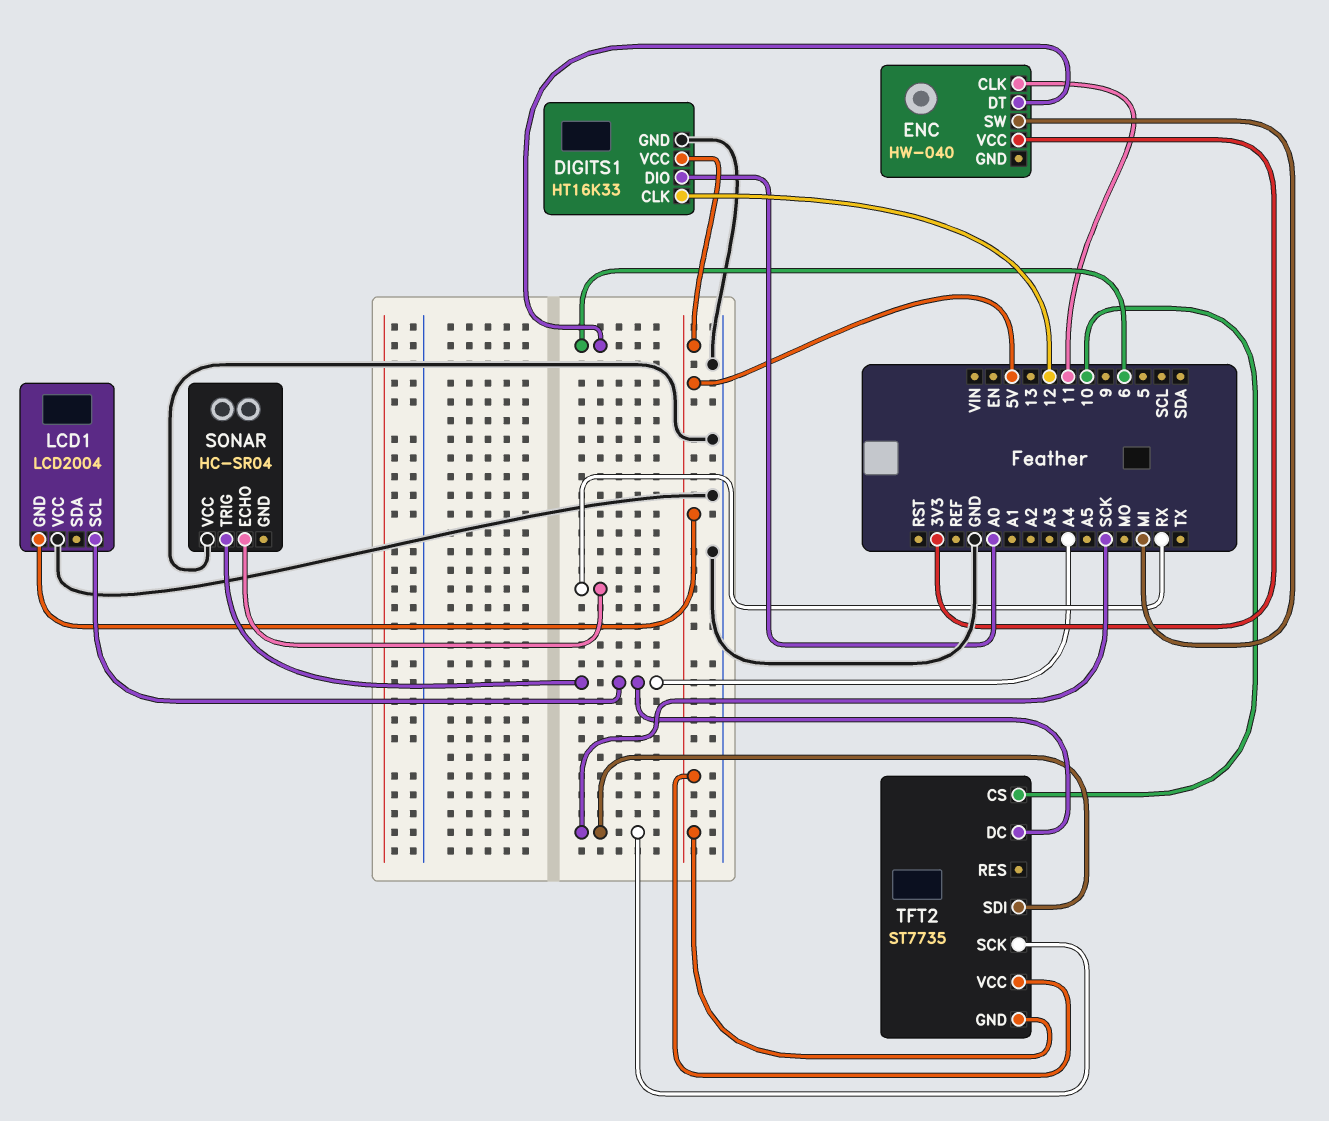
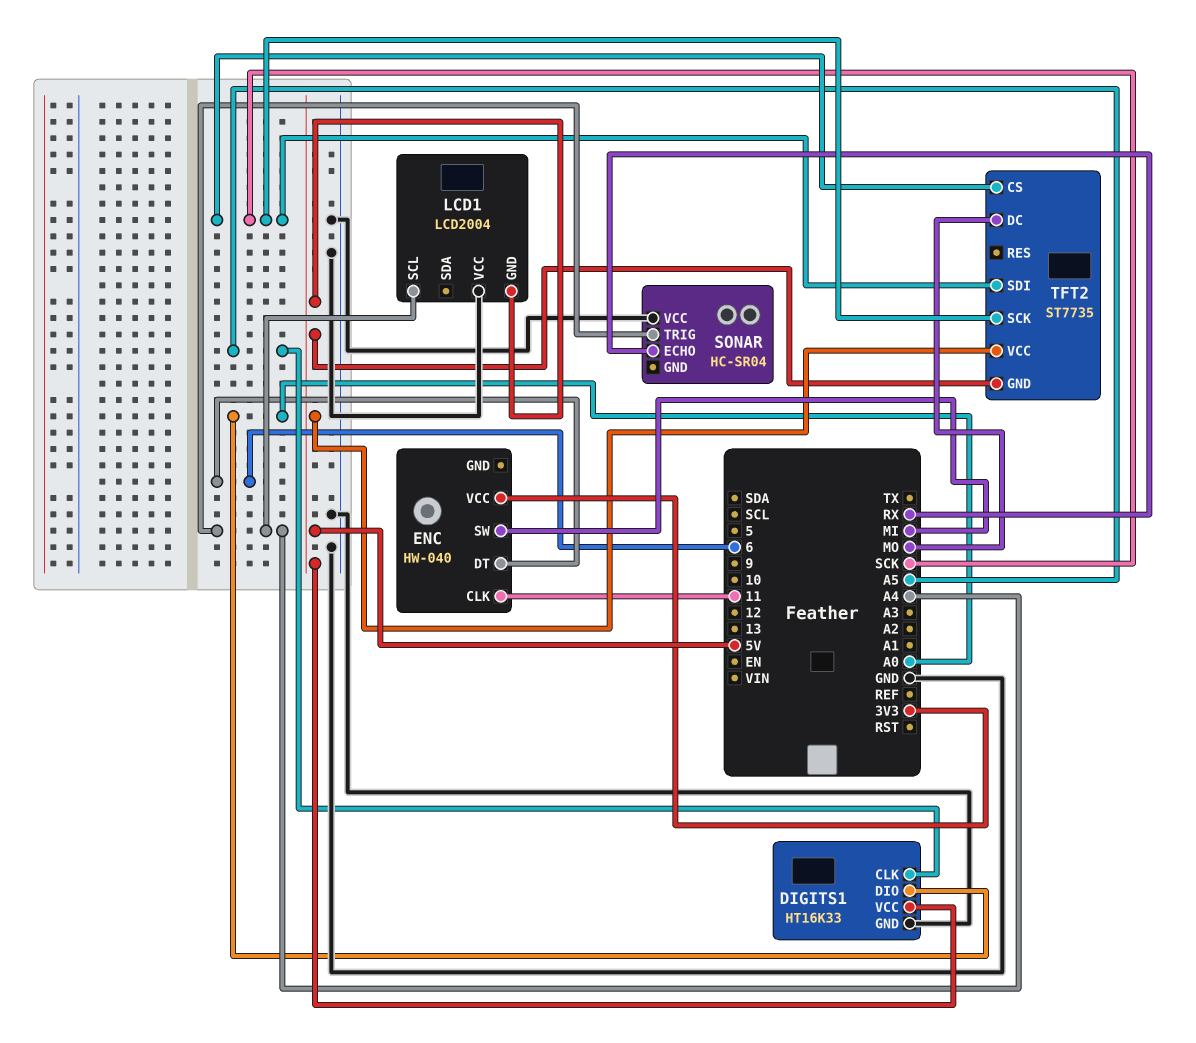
DIGITS1 pin CLK: 12 -> A5
TFT2 pin CS: 10 -> SCK
TFT2 pin DC: A4 -> MO

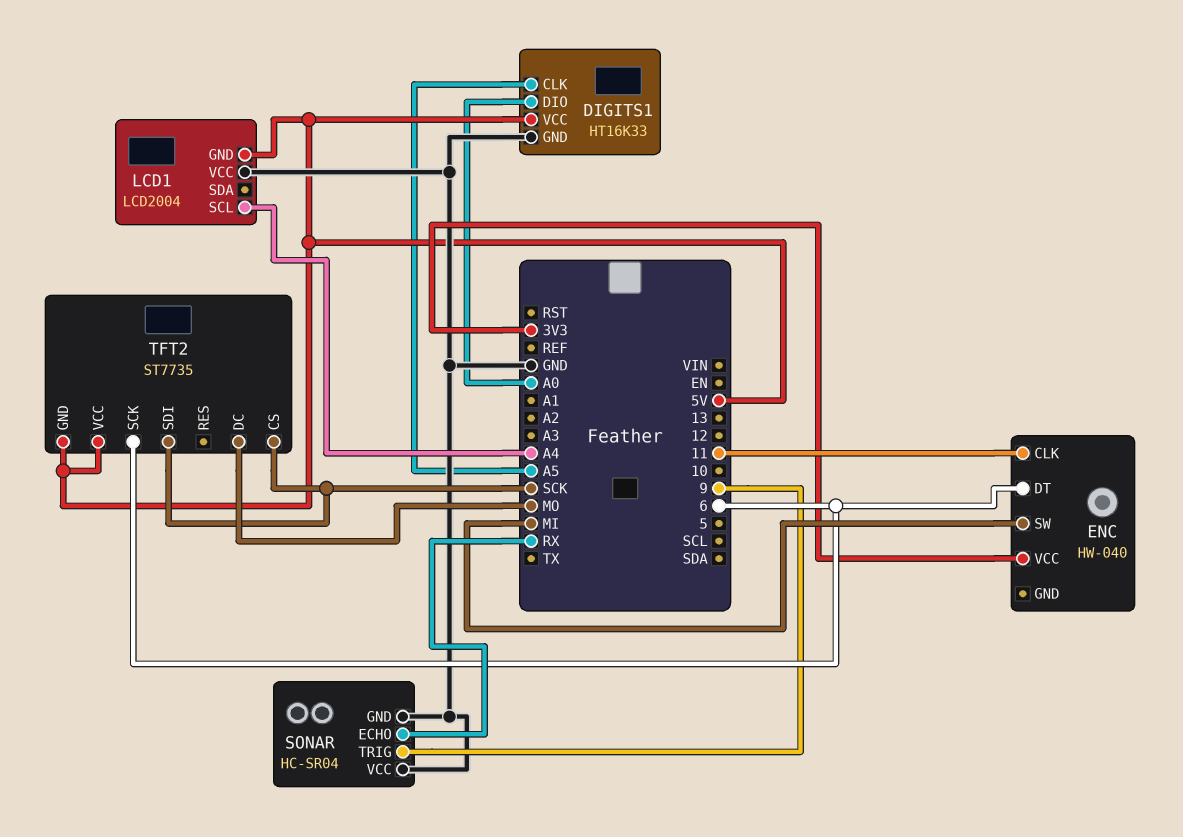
SONAR pin GND: none -> GND
SONAR pin TRIG: A4 -> 9
TFT2 pin SCK: SCK -> 6

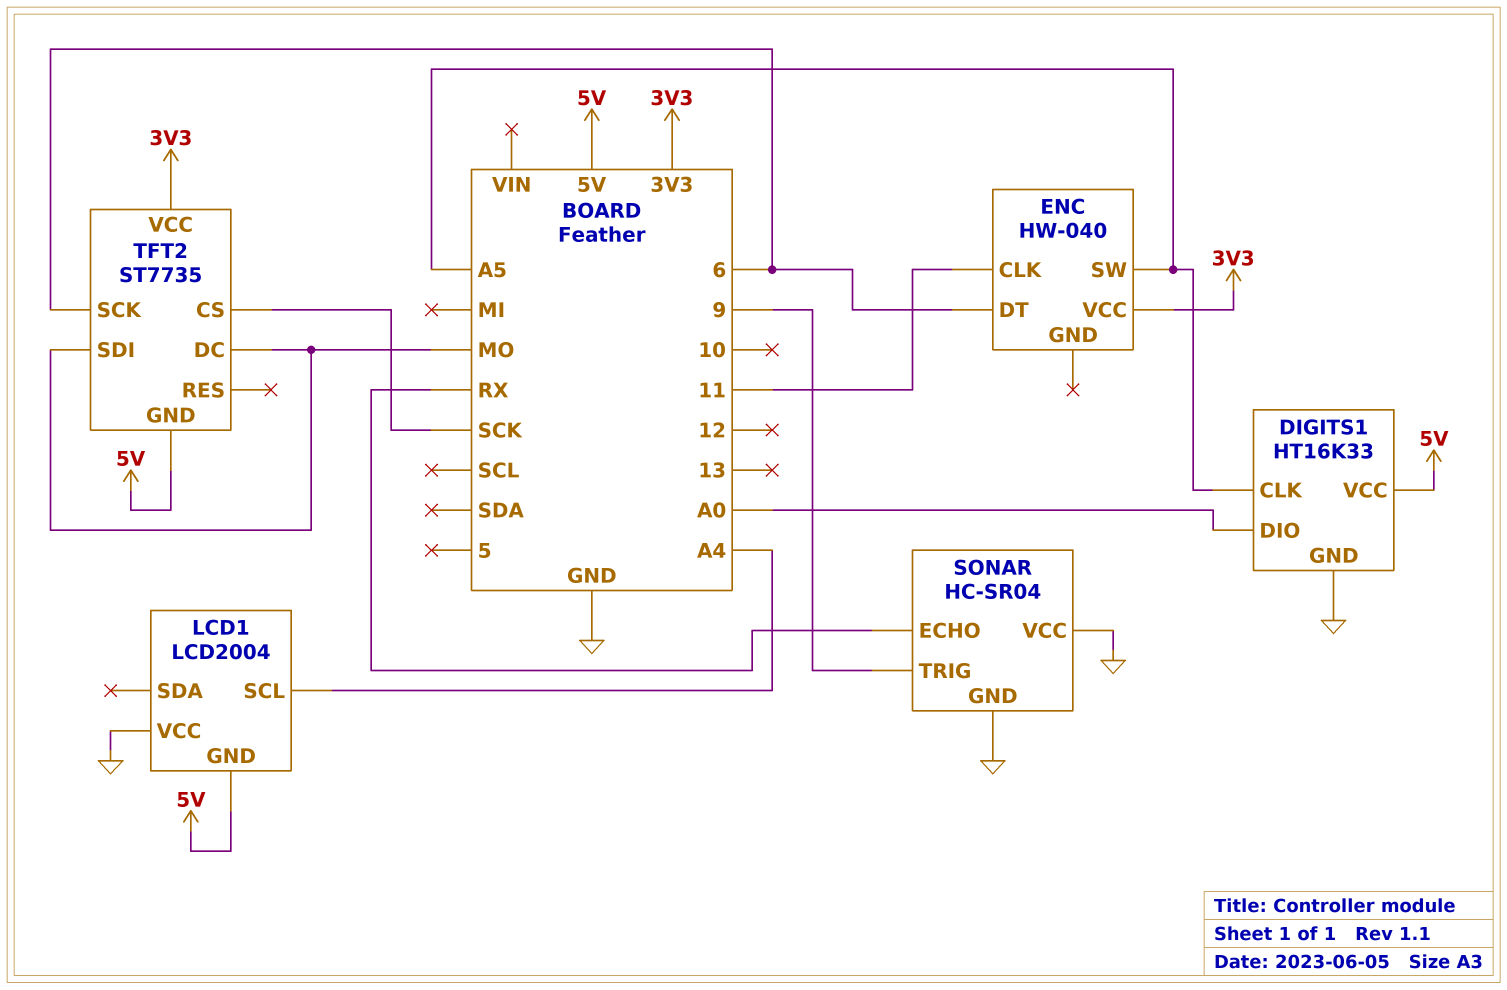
ENC pin SW: MI -> A5
TFT2 pin SDI: SCK -> MO
TFT2 pin VCC: 5V -> 3V3

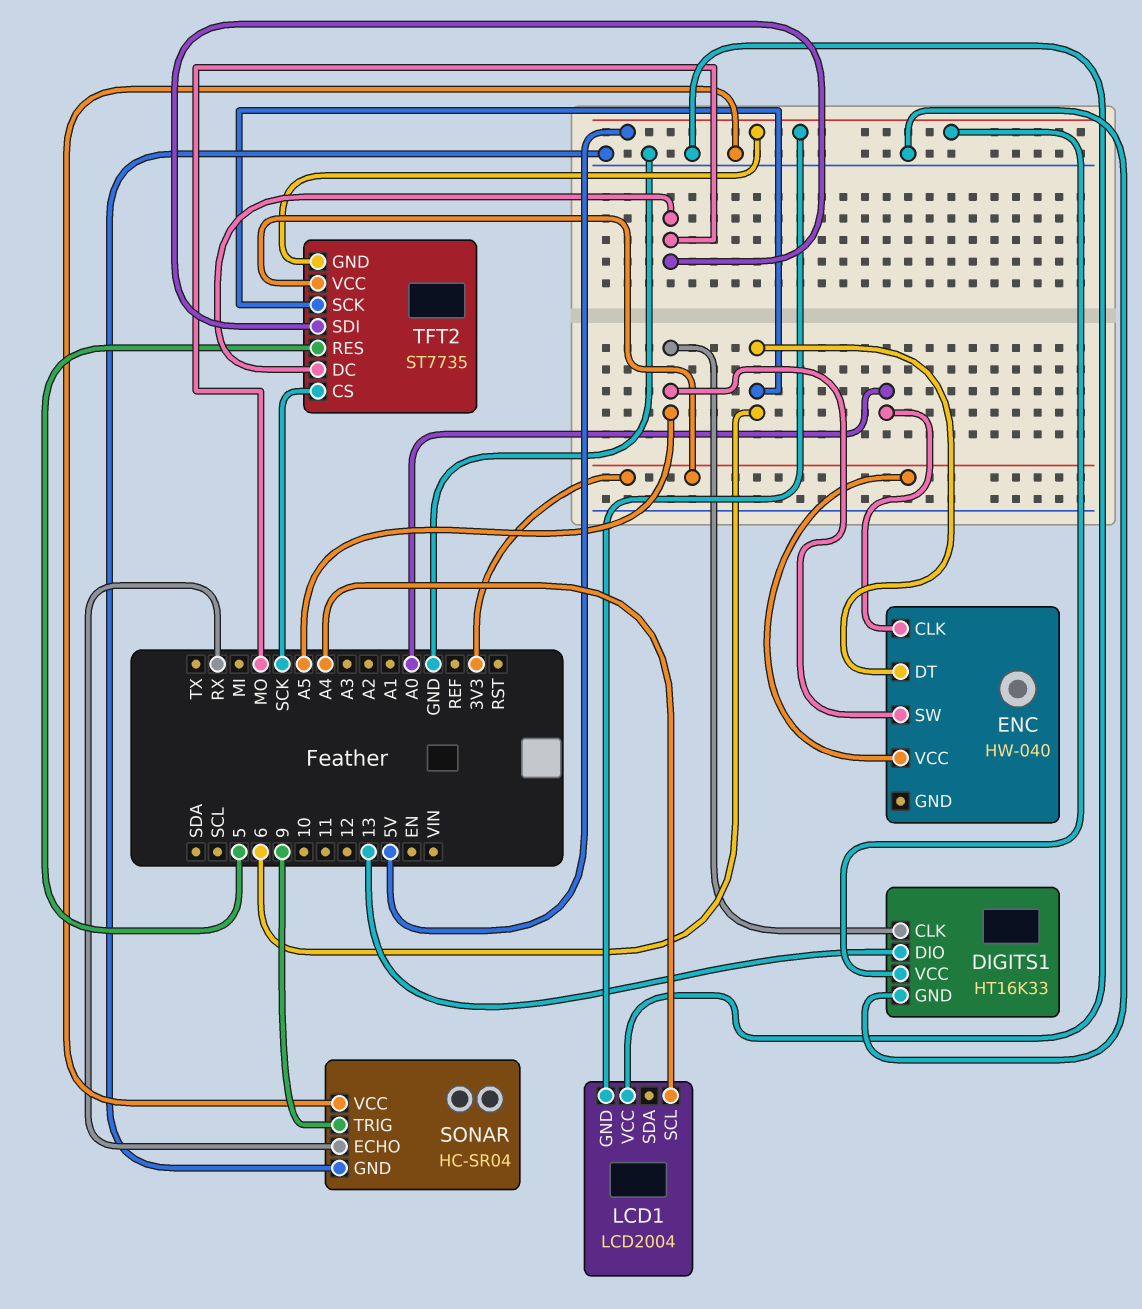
DIGITS1 pin DIO: A0 -> 13
ENC pin CLK: 11 -> A0
TFT2 pin RES: none -> 5

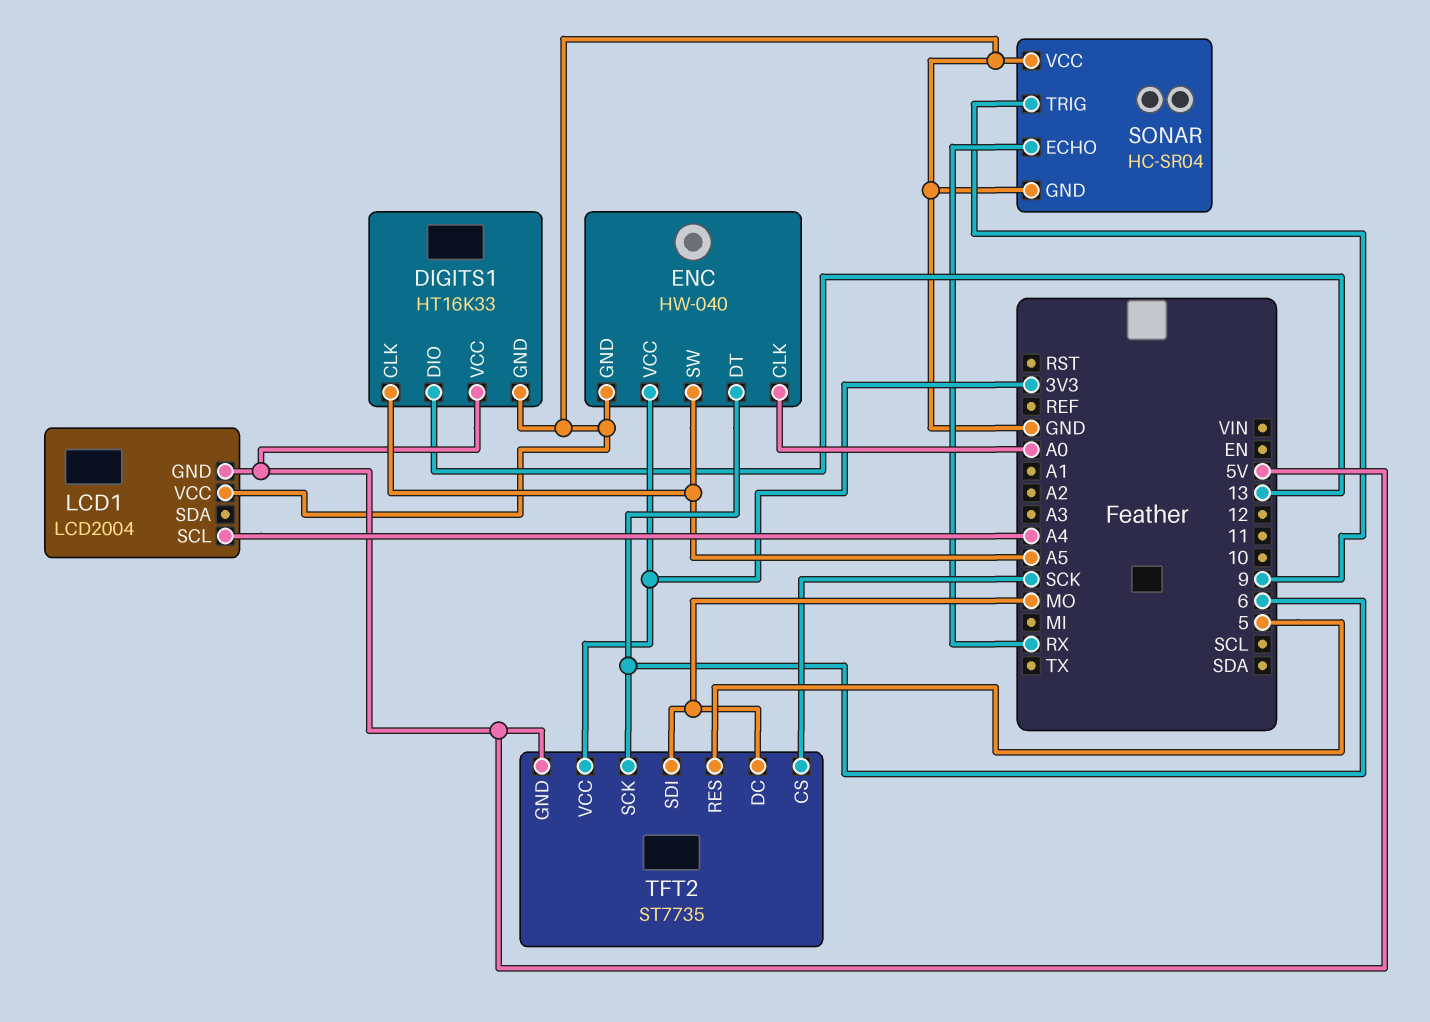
ENC pin GND: none -> GND

